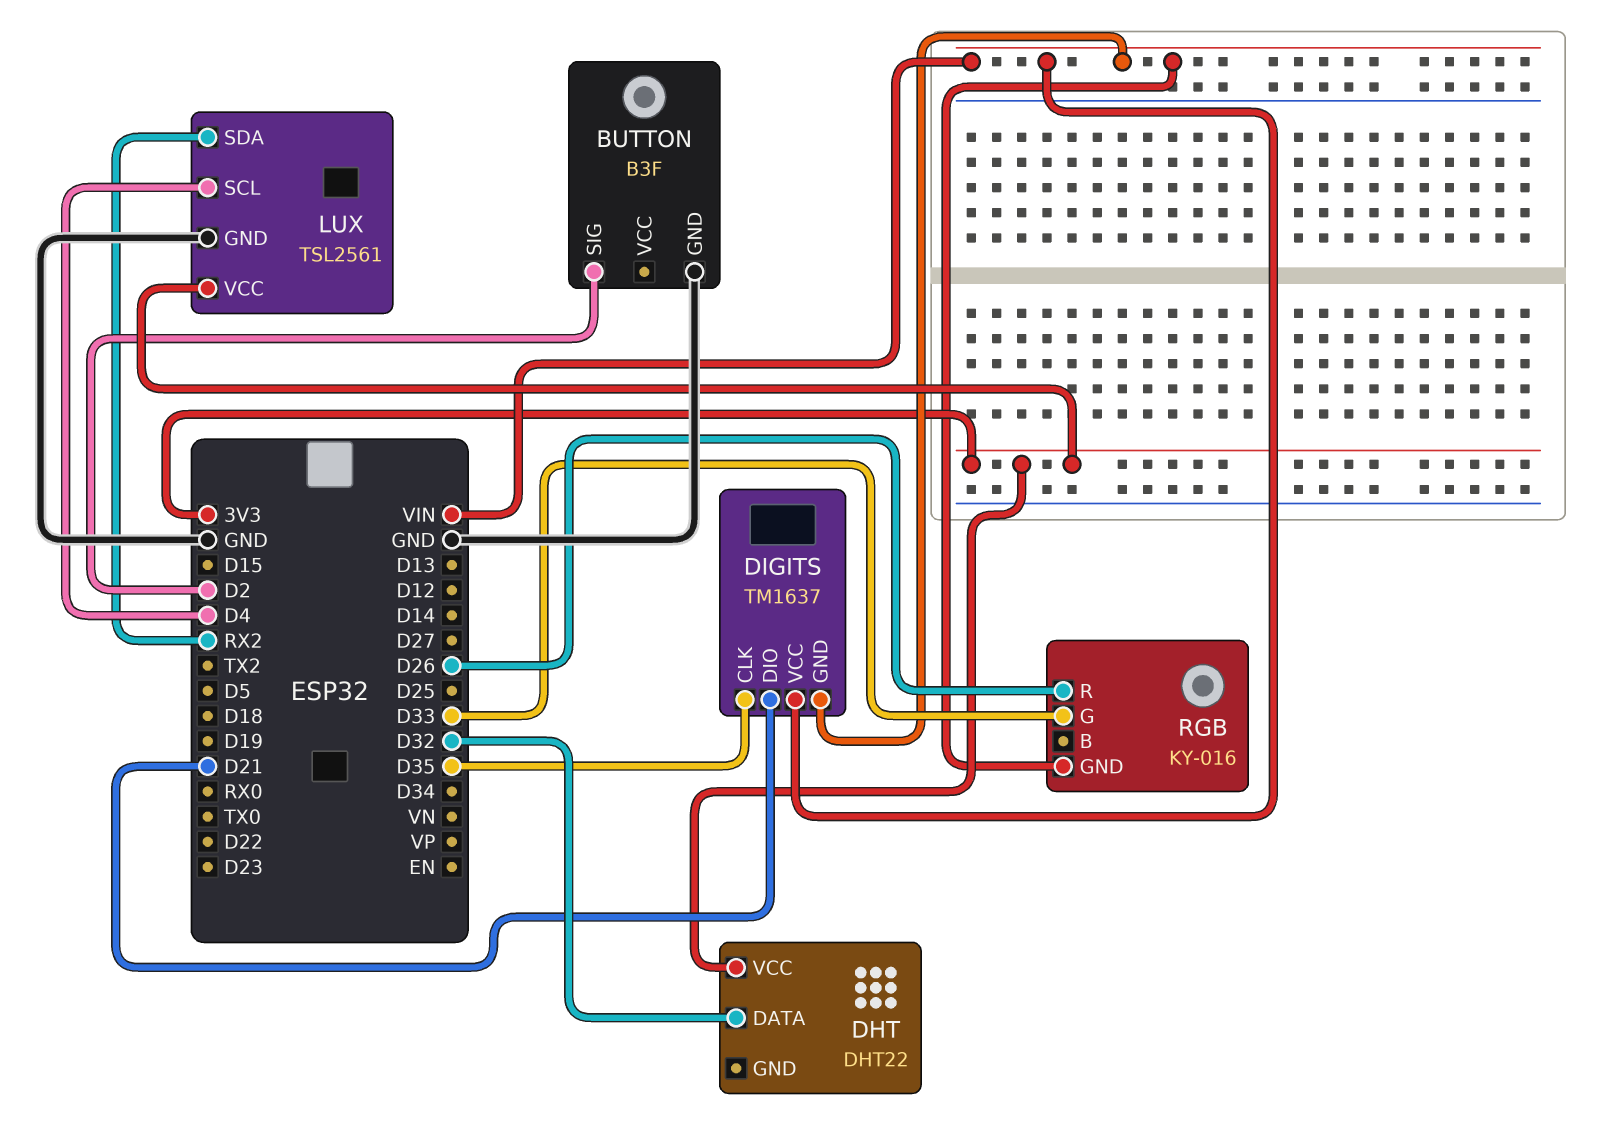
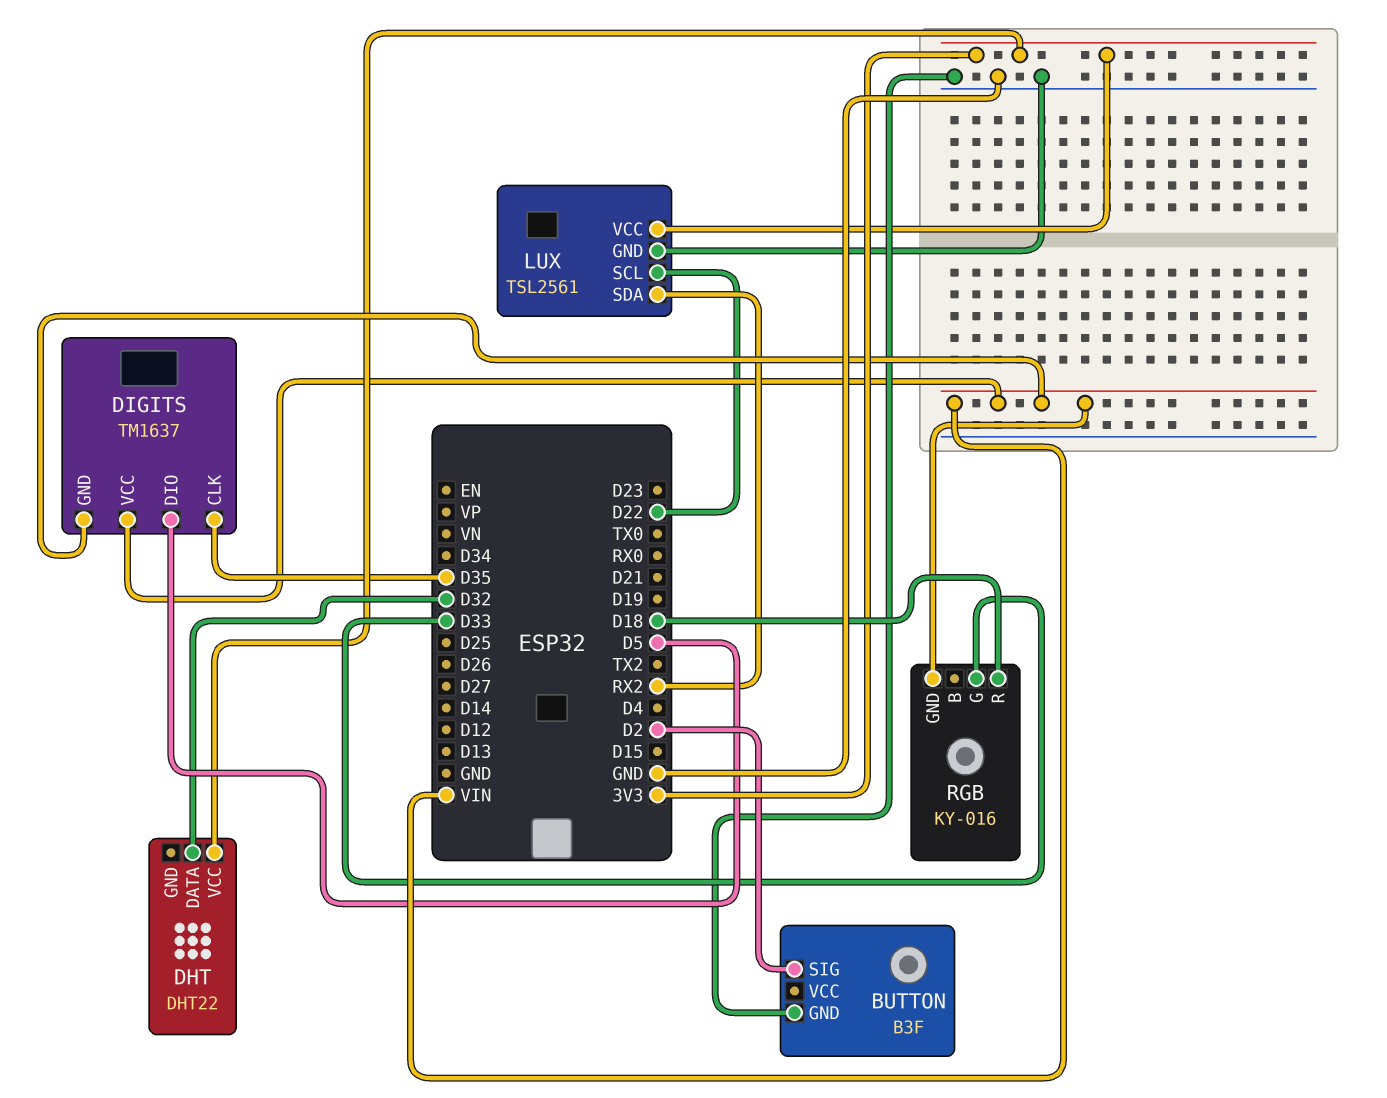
DIGITS pin DIO: D21 -> D5
LUX pin SCL: D4 -> D22
RGB pin R: D26 -> D18

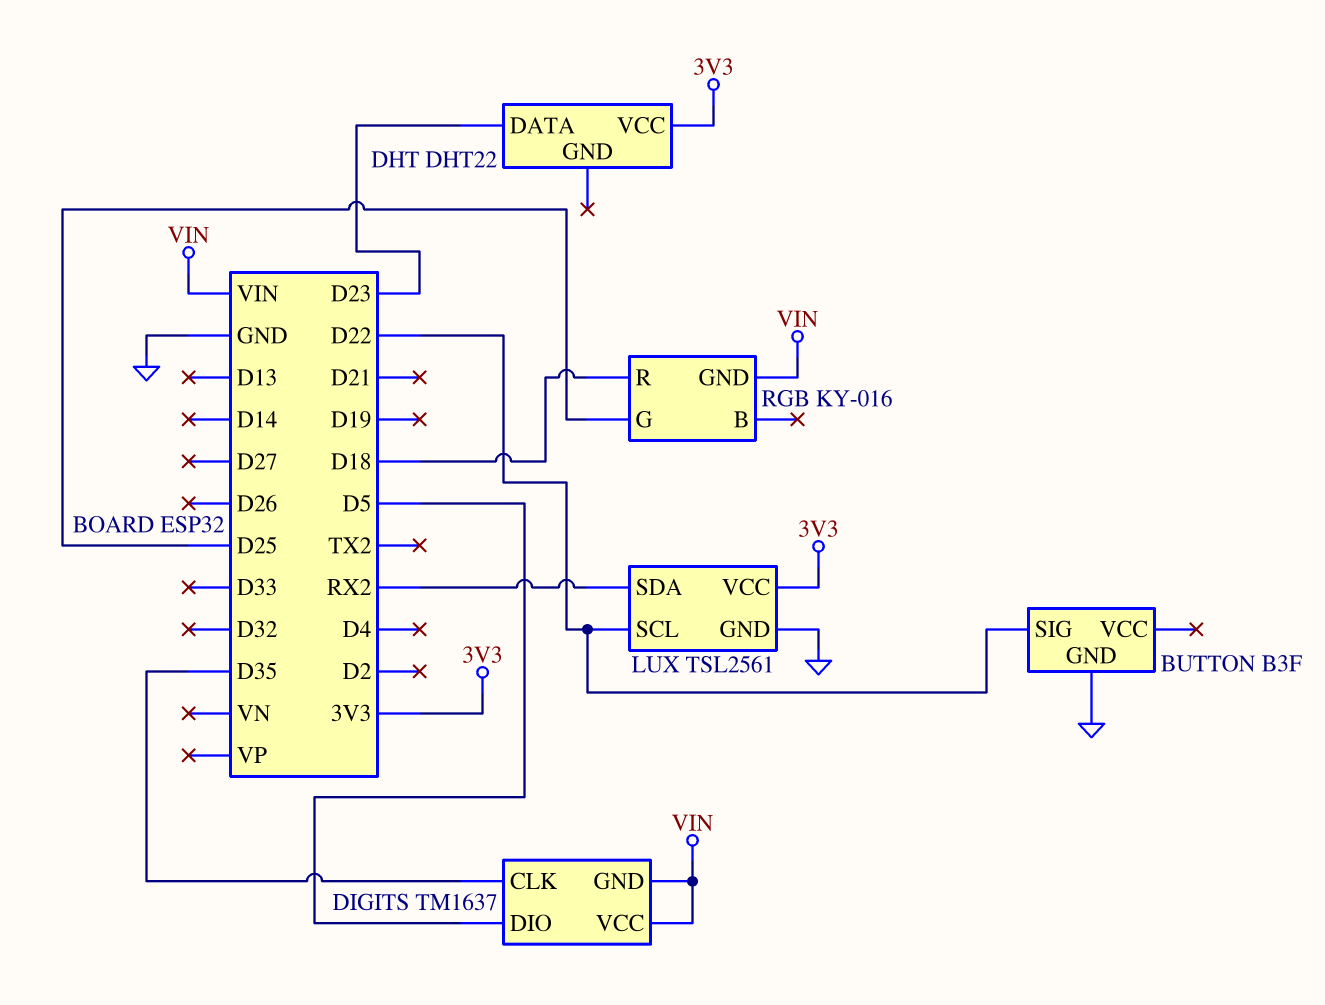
BUTTON pin SIG: D2 -> D22
DHT pin DATA: D32 -> D23
RGB pin G: D33 -> D25

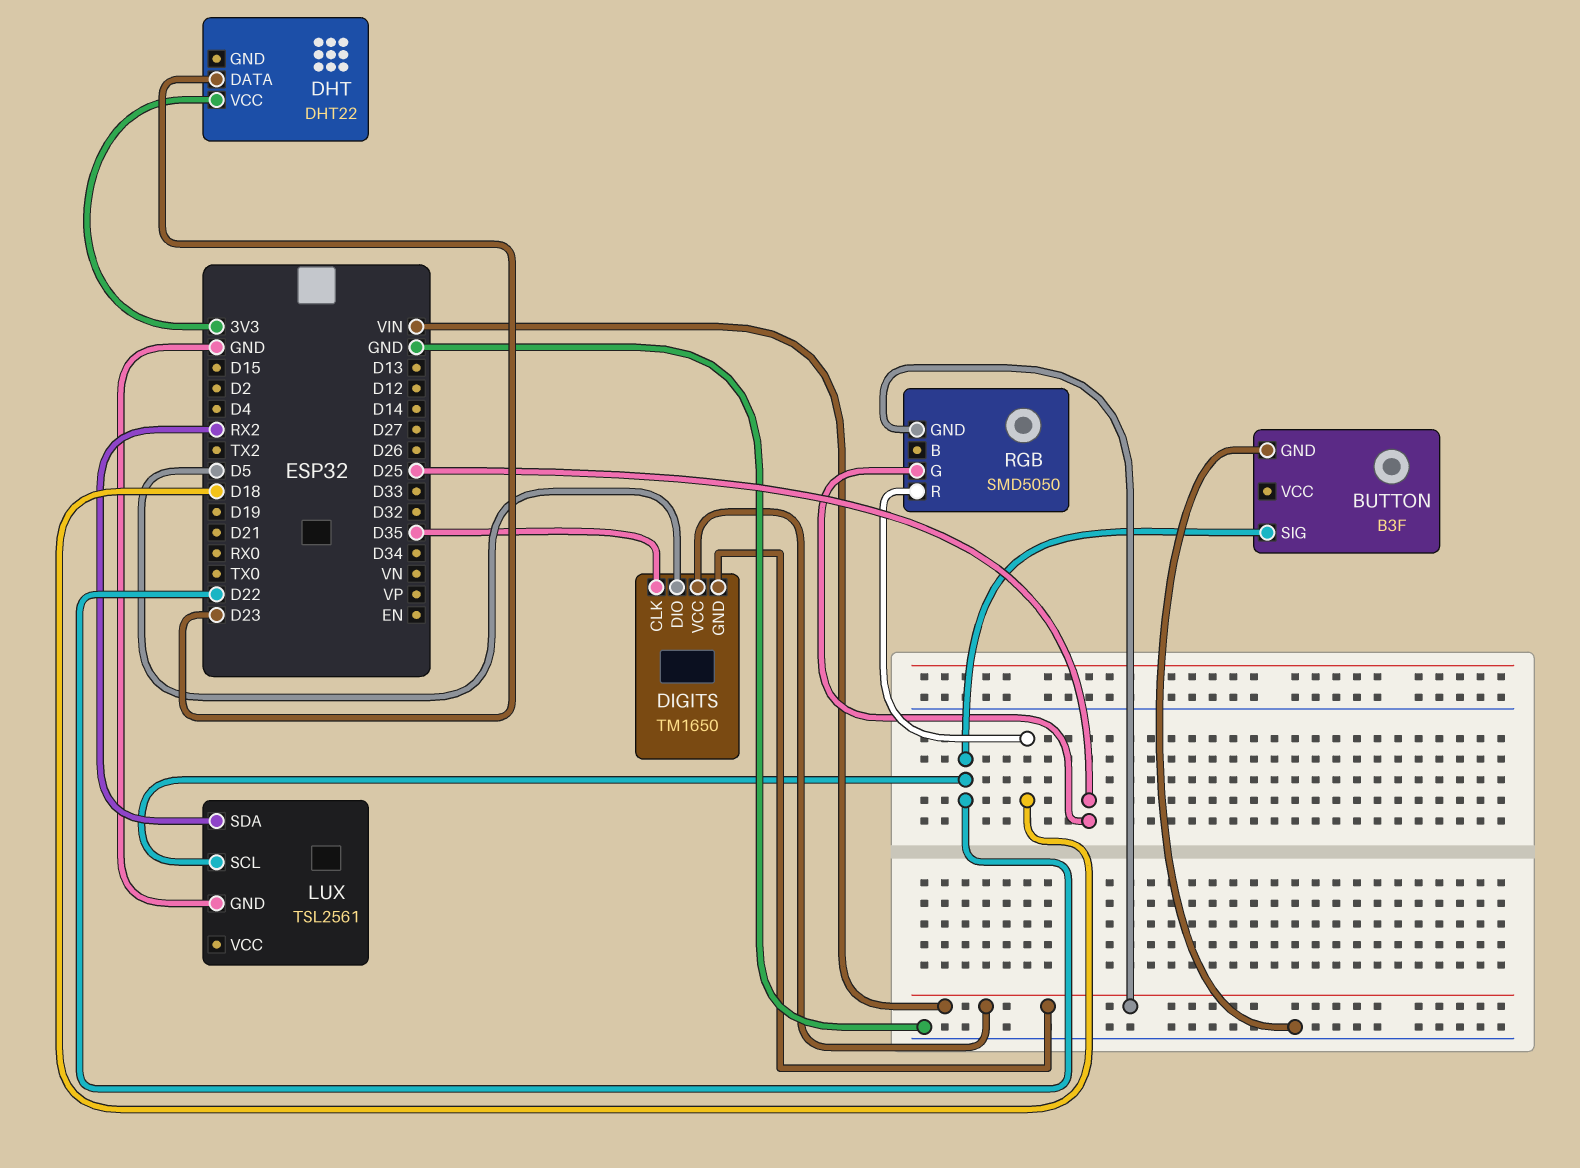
DIGITS: TM1637 -> TM1650
LUX pin VCC: 3V3 -> none
RGB: KY-016 -> SMD5050

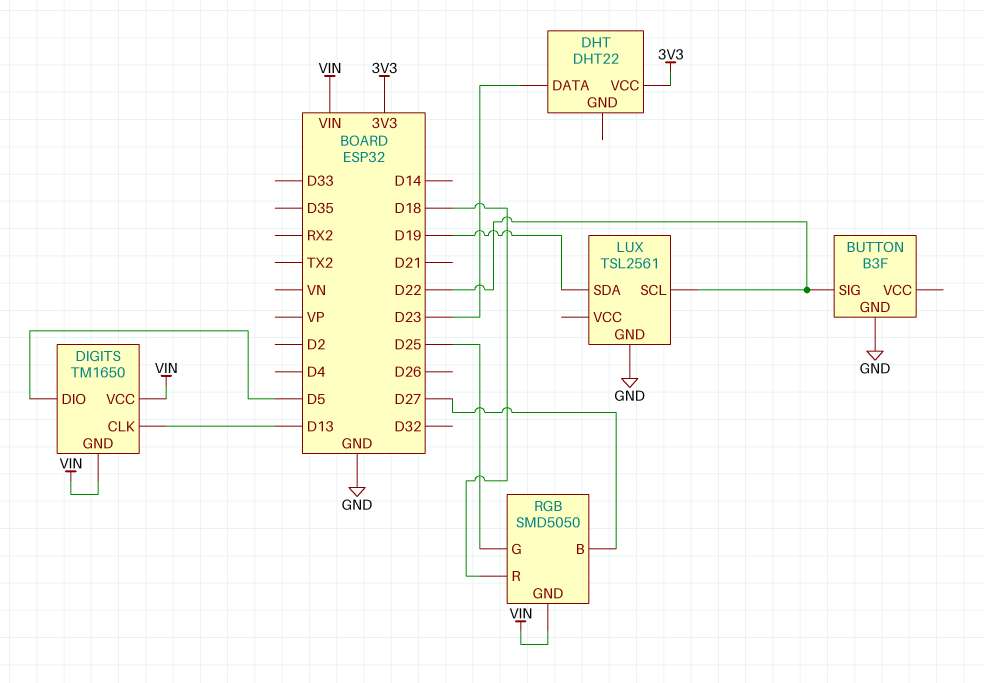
DIGITS pin CLK: D35 -> D13
LUX pin SDA: RX2 -> D19
RGB pin B: none -> D27

